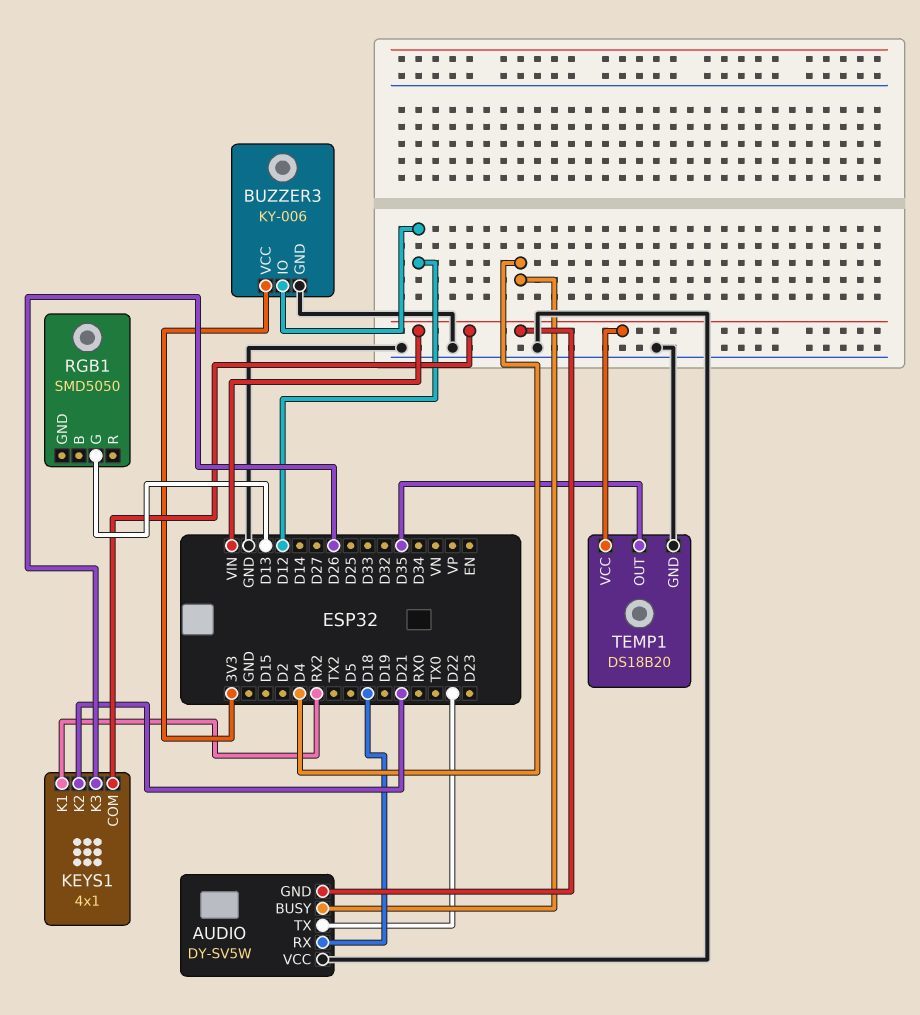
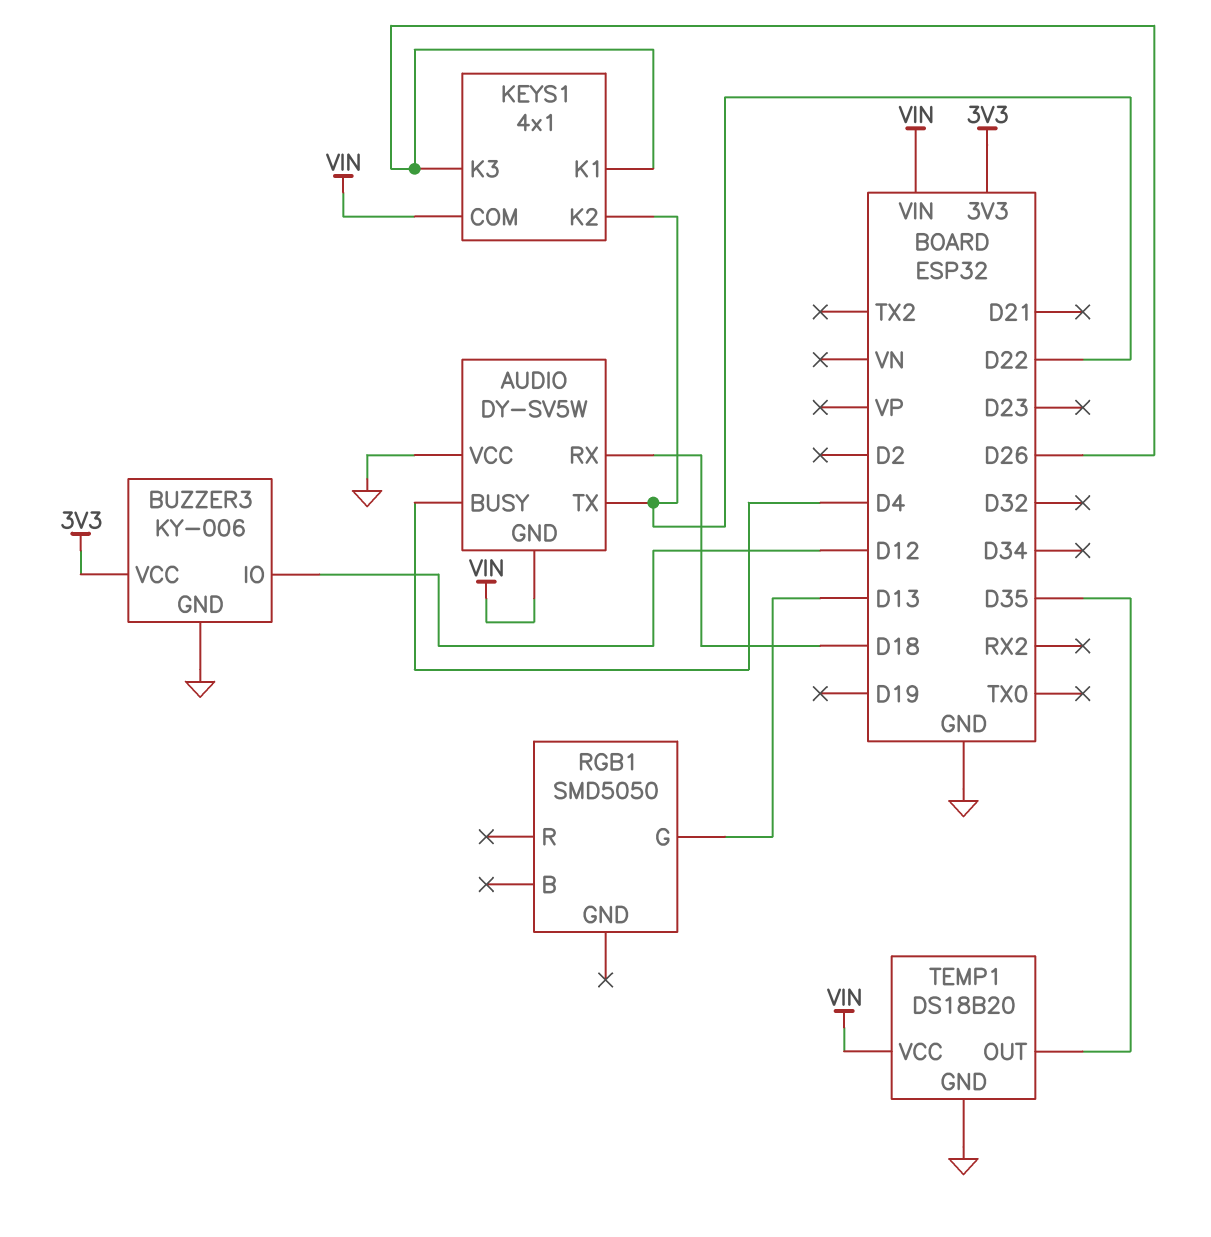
KEYS1 pin K1: RX2 -> D26
KEYS1 pin K2: D21 -> D22

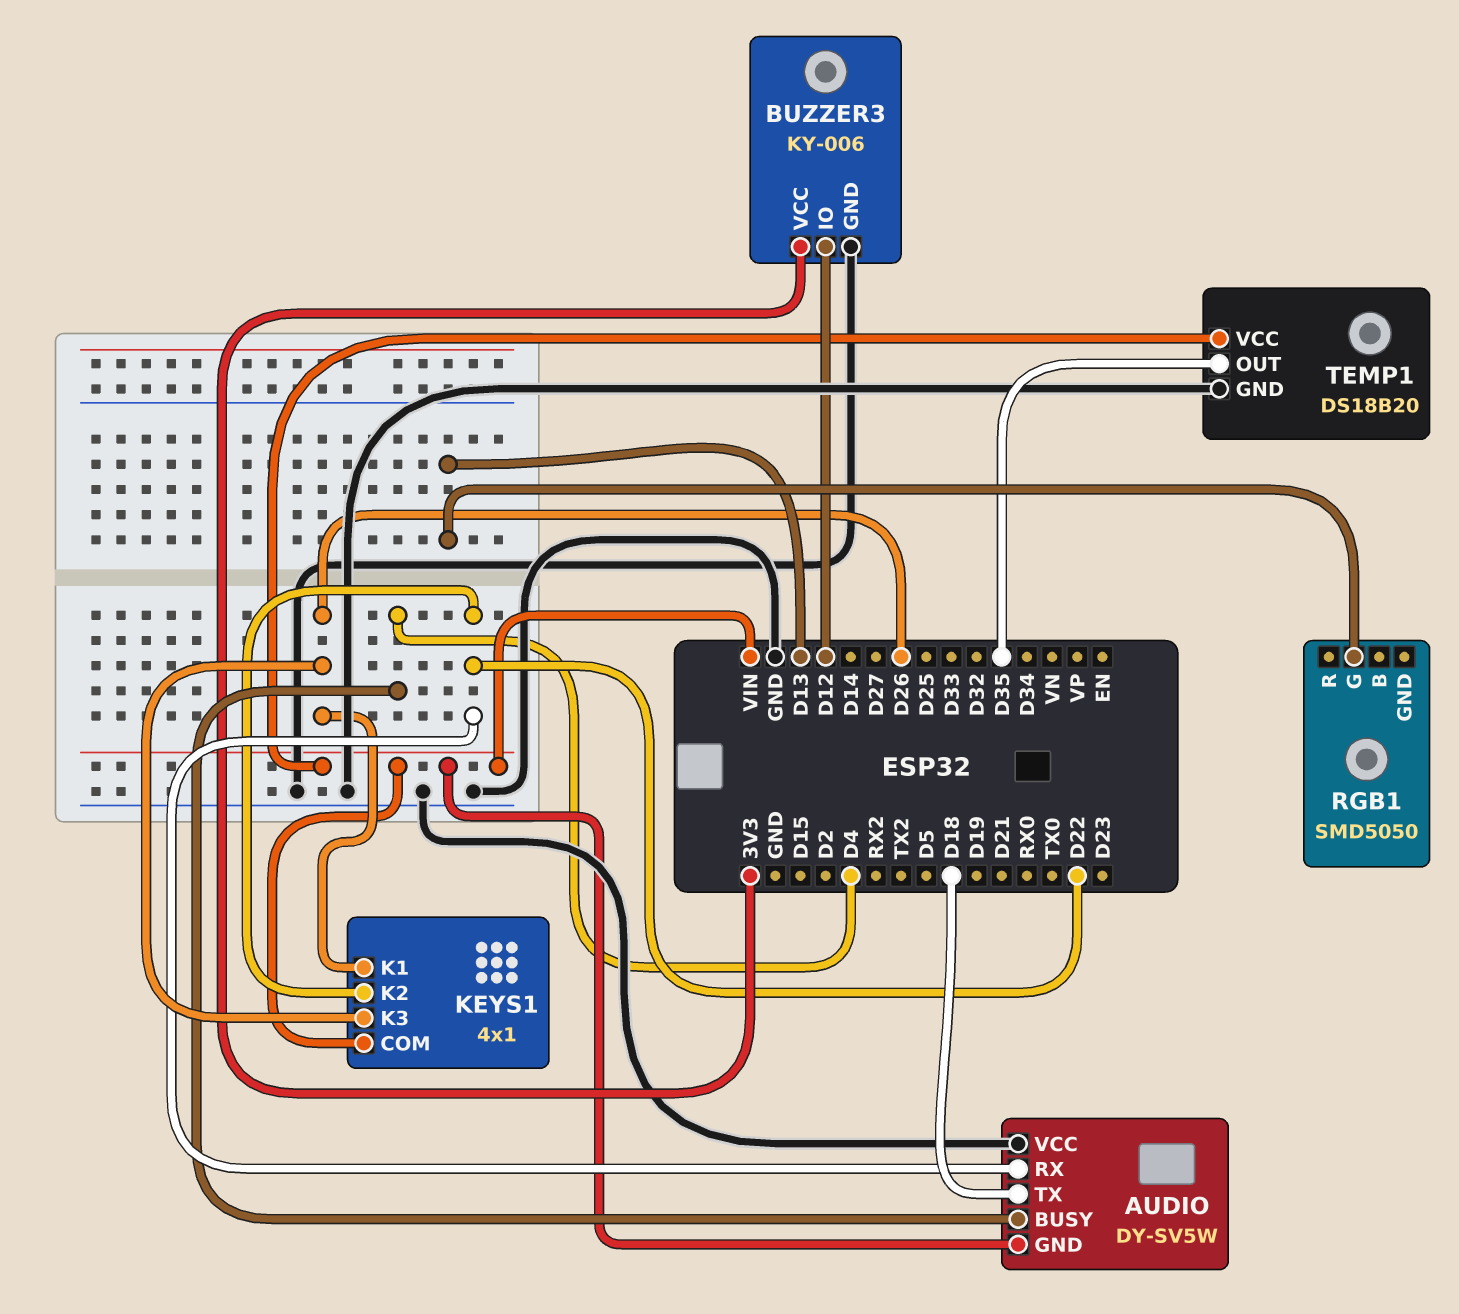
AUDIO pin RX: D18 -> D22
AUDIO pin TX: D22 -> D18

